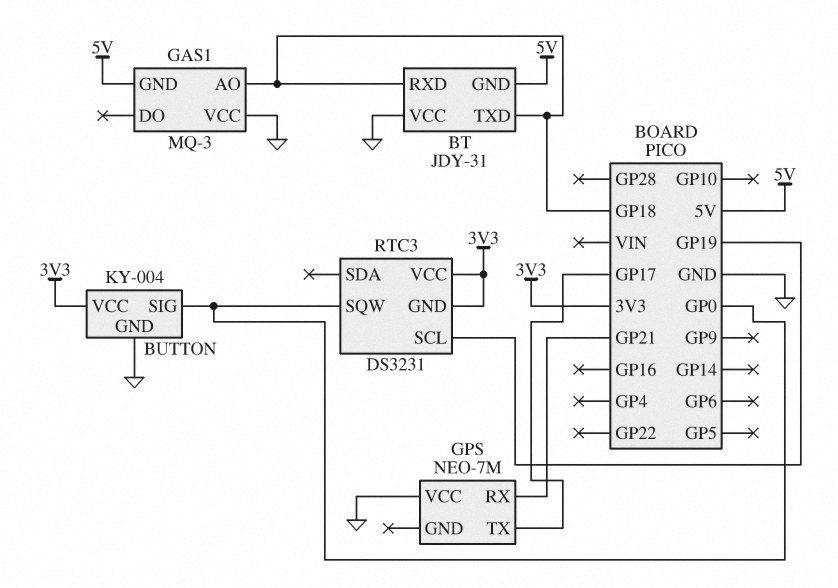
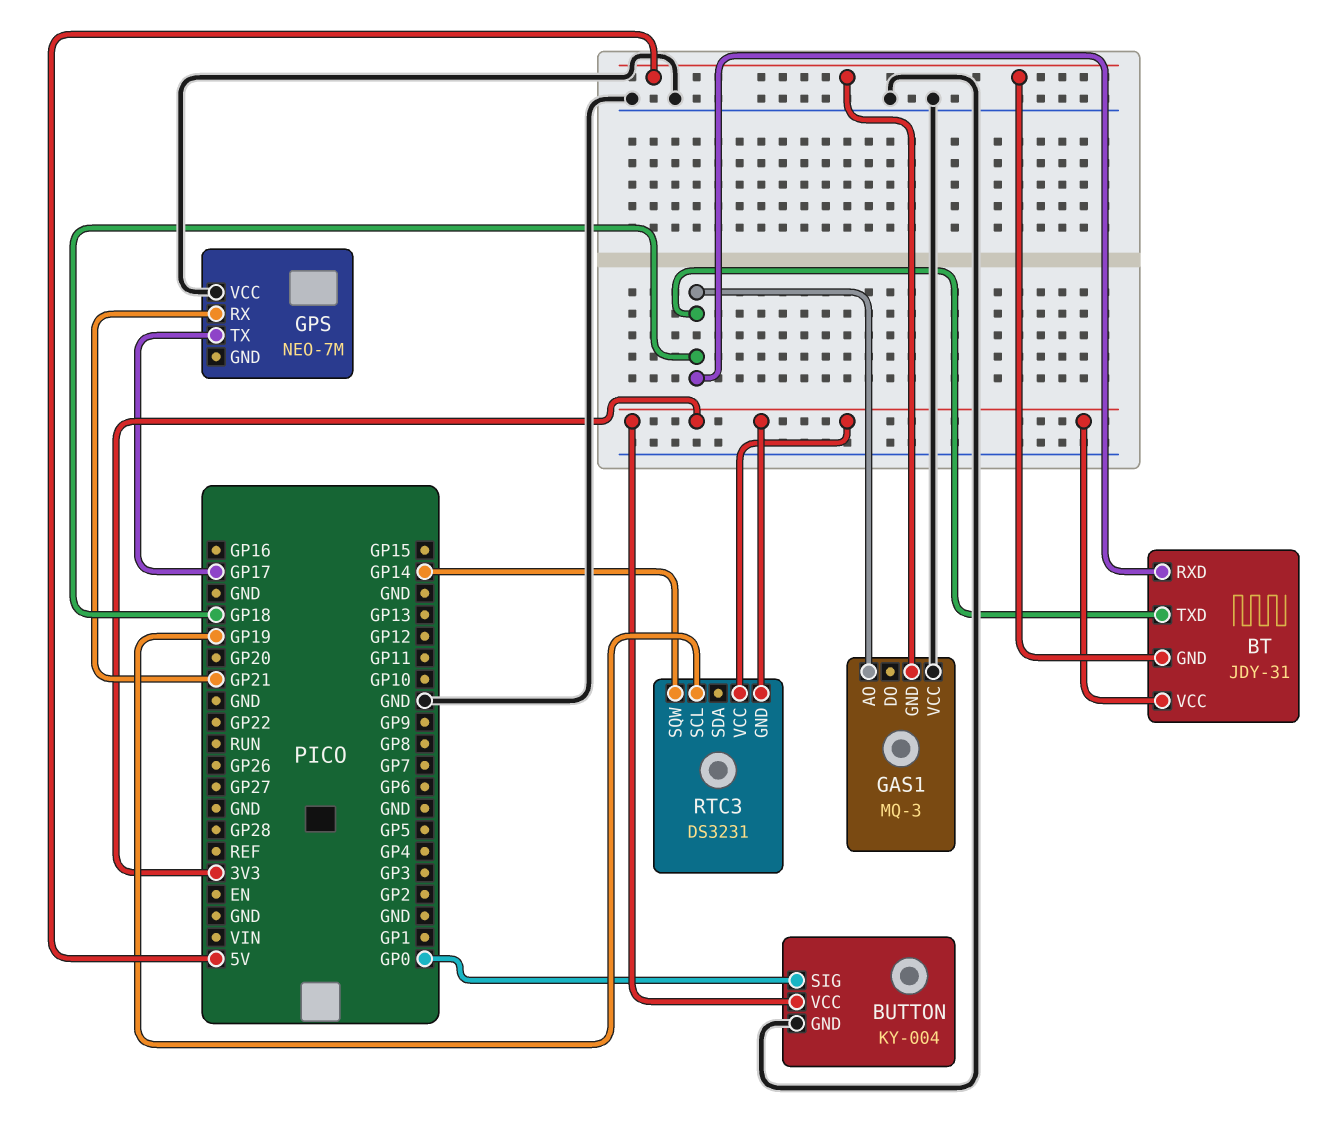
BT pin VCC: GND -> 3V3
RTC3 pin SQW: GP0 -> GP14

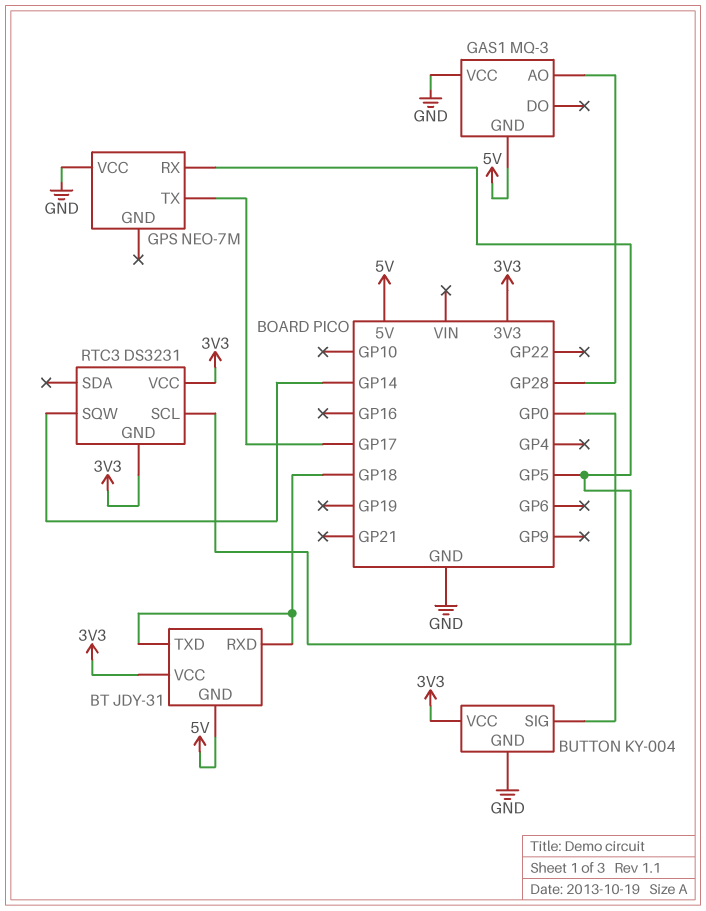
GAS1 pin AO: GP18 -> GP28
GPS pin RX: GP21 -> GP5
RTC3 pin SCL: GP19 -> GP5

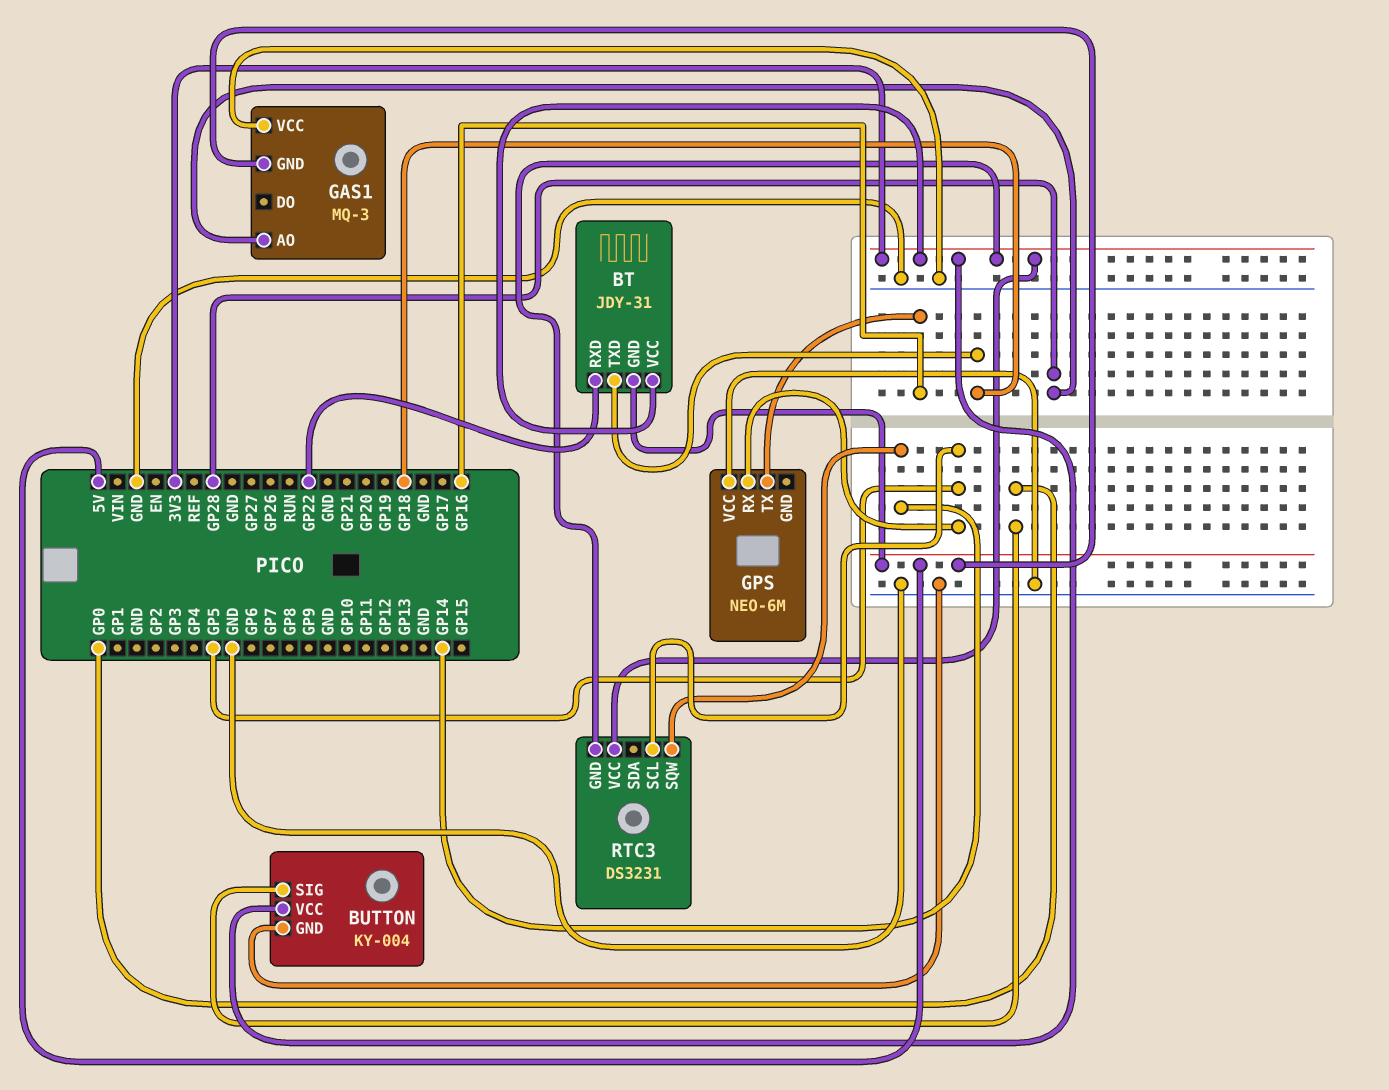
BT pin RXD: GP18 -> GP22
GPS: NEO-7M -> NEO-6M
GPS pin TX: GP17 -> GP16

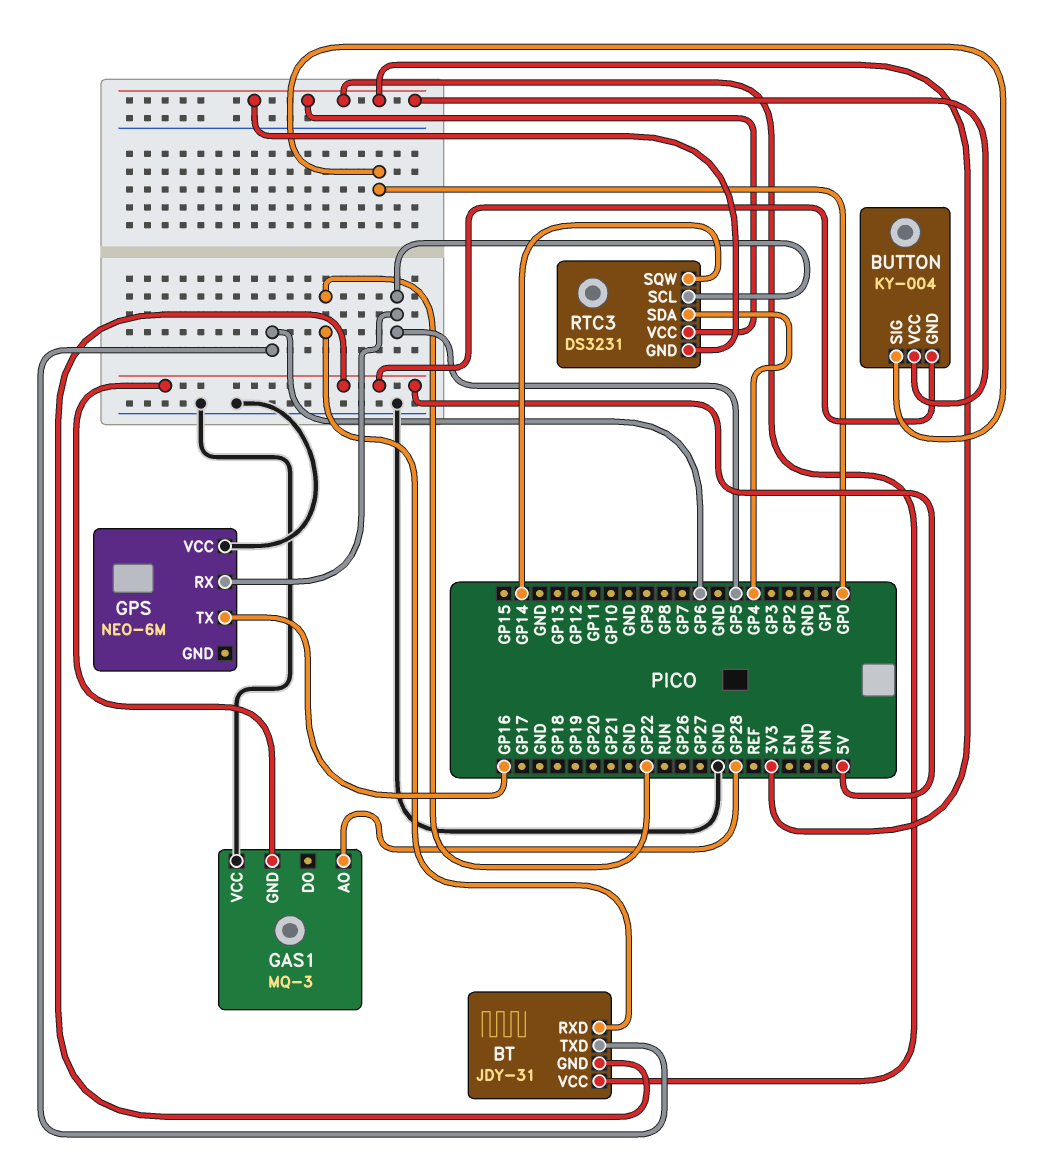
BT pin TXD: GP18 -> GP6
BUTTON pin GND: GND -> 5V
RTC3 pin SDA: none -> GP4

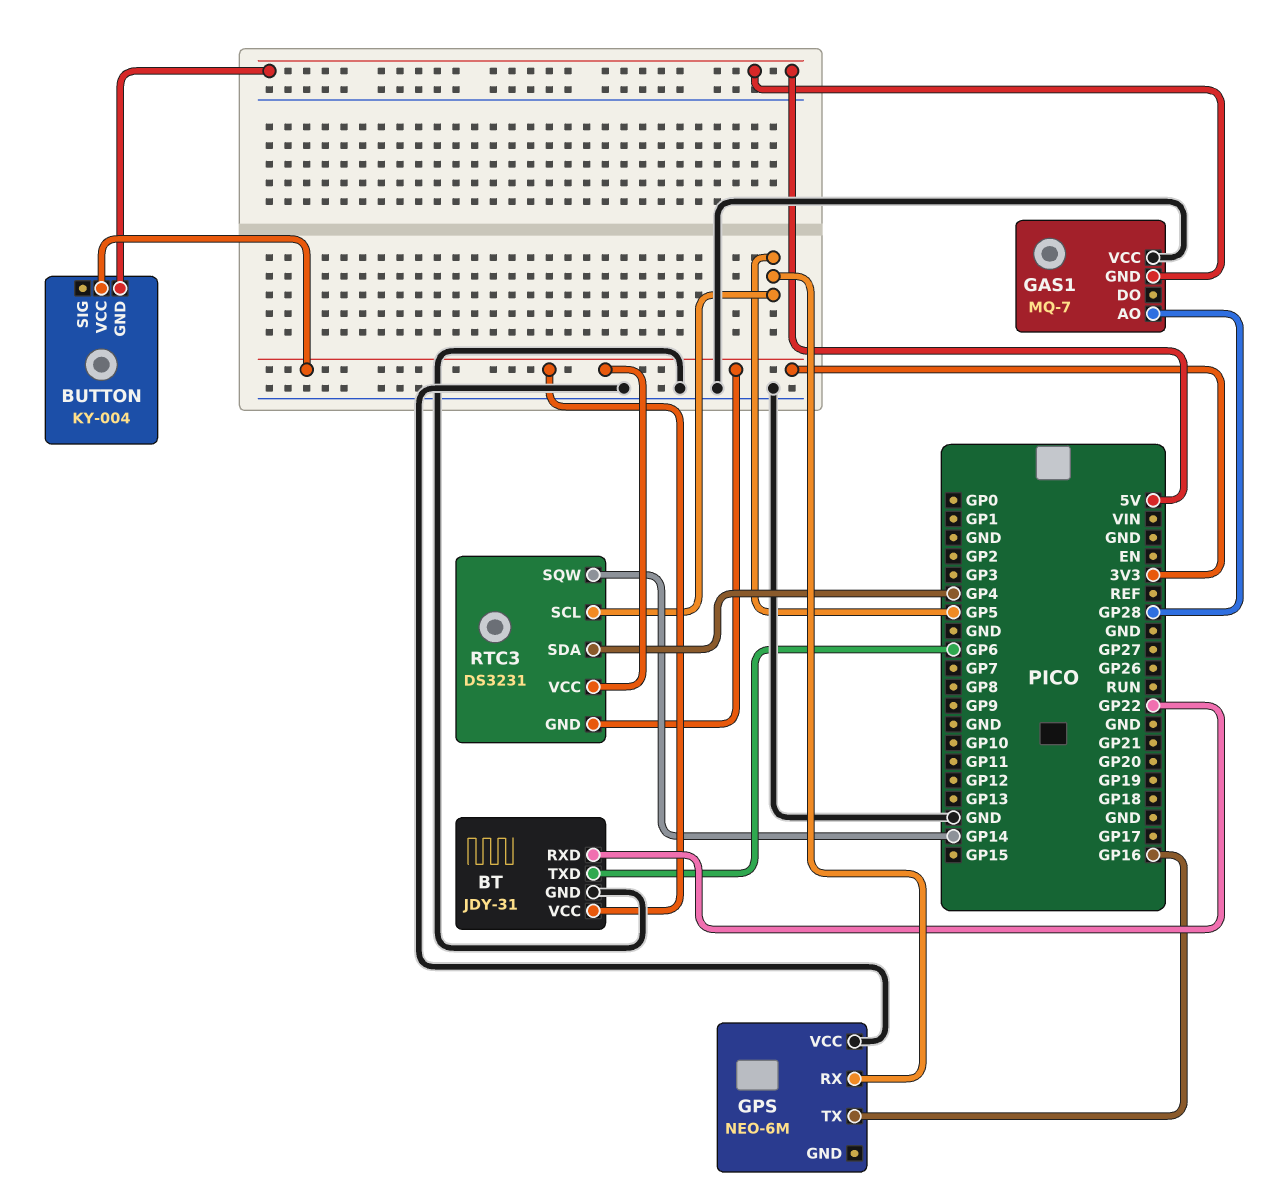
BT pin GND: 5V -> GND
BUTTON pin SIG: GP0 -> none
GAS1: MQ-3 -> MQ-7

